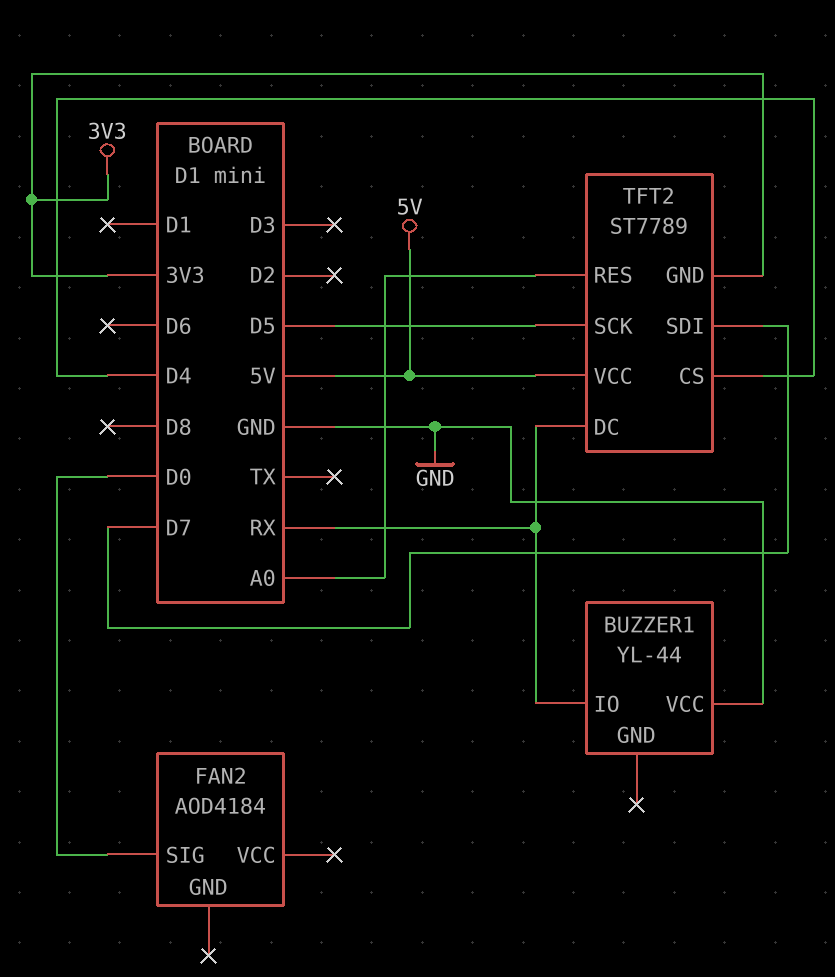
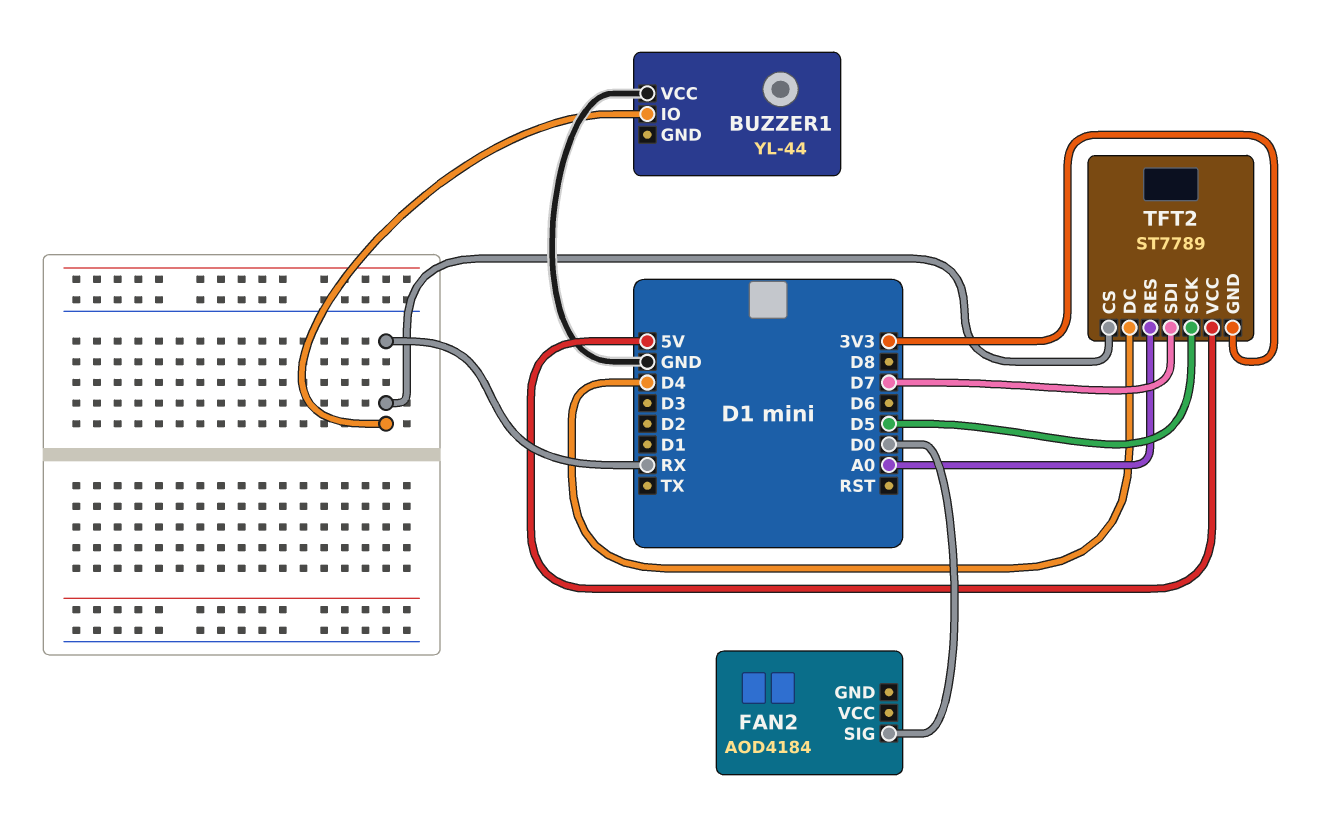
TFT2 pin CS: D4 -> RX
TFT2 pin DC: RX -> D4

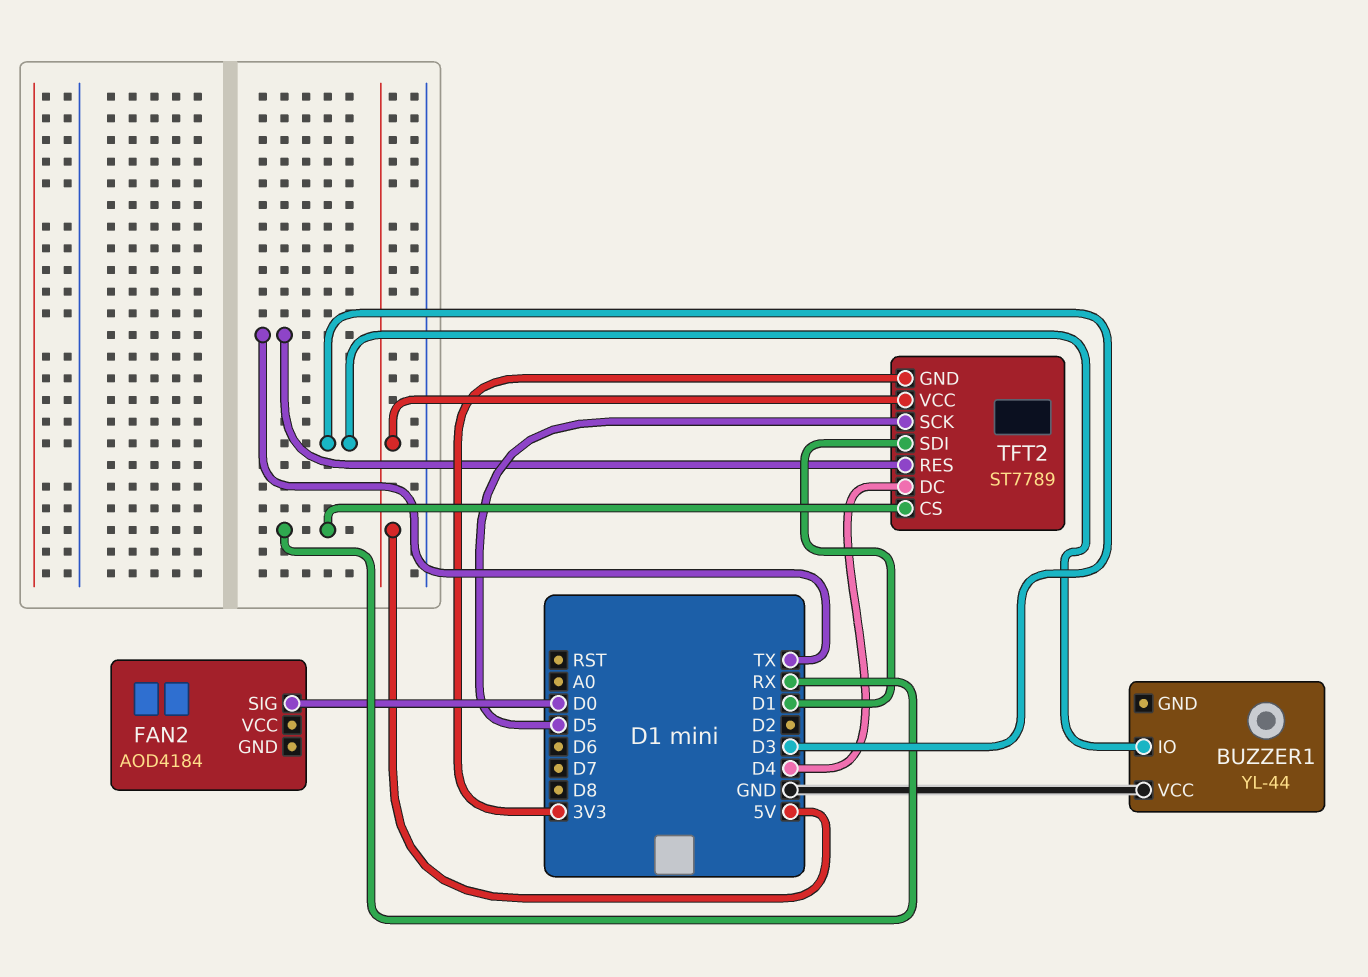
BUZZER1 pin IO: RX -> D3
TFT2 pin RES: A0 -> TX
TFT2 pin SDI: D7 -> D1

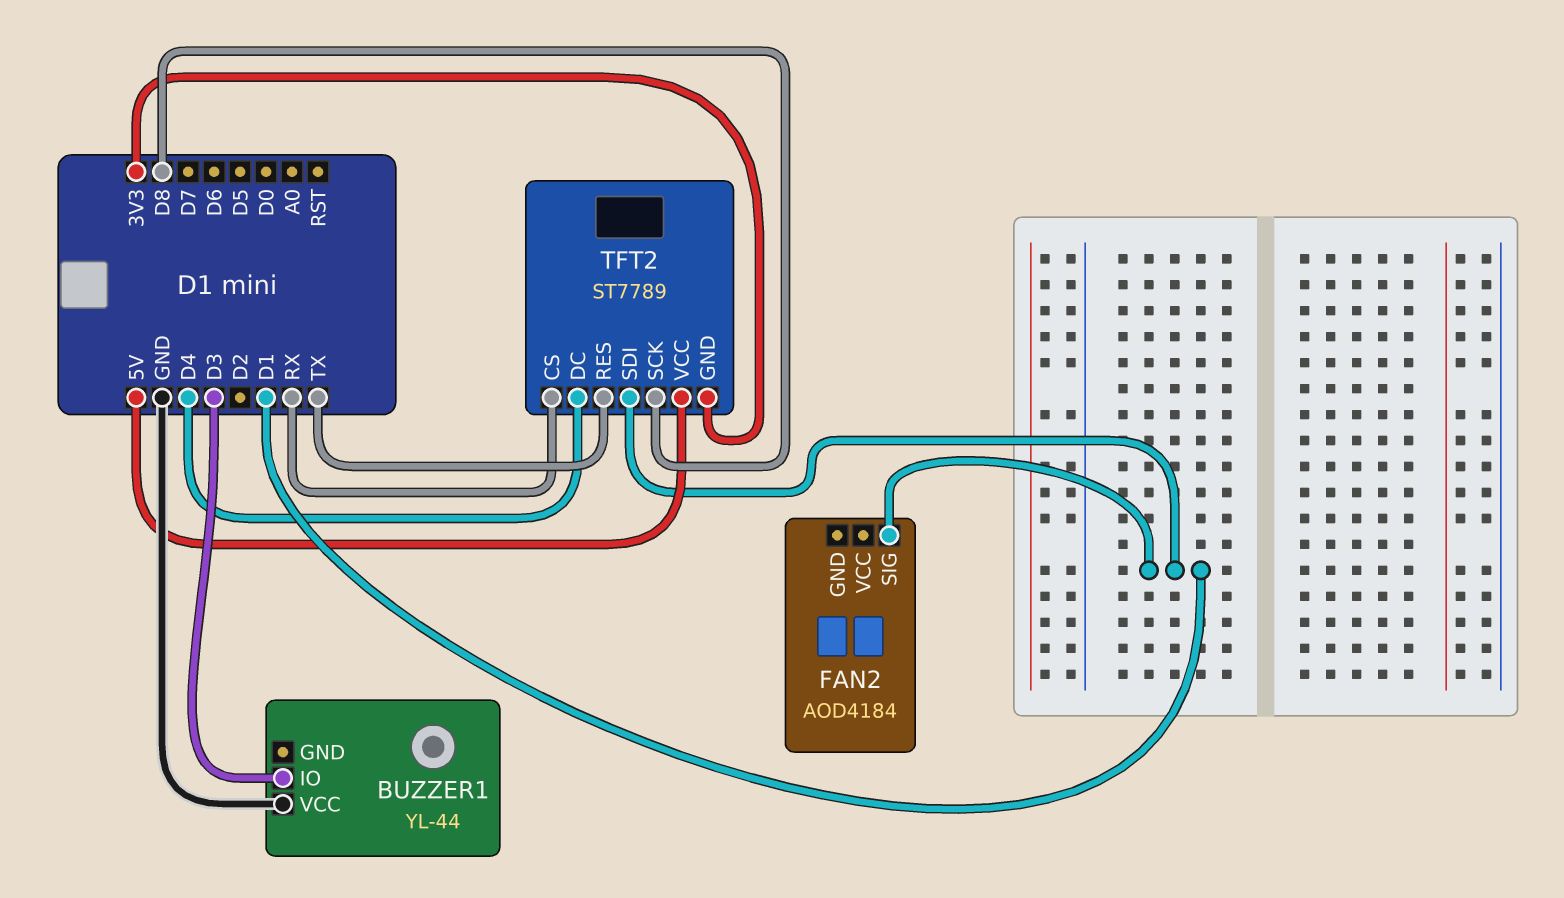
FAN2 pin SIG: D0 -> D1
TFT2 pin SCK: D5 -> D8

